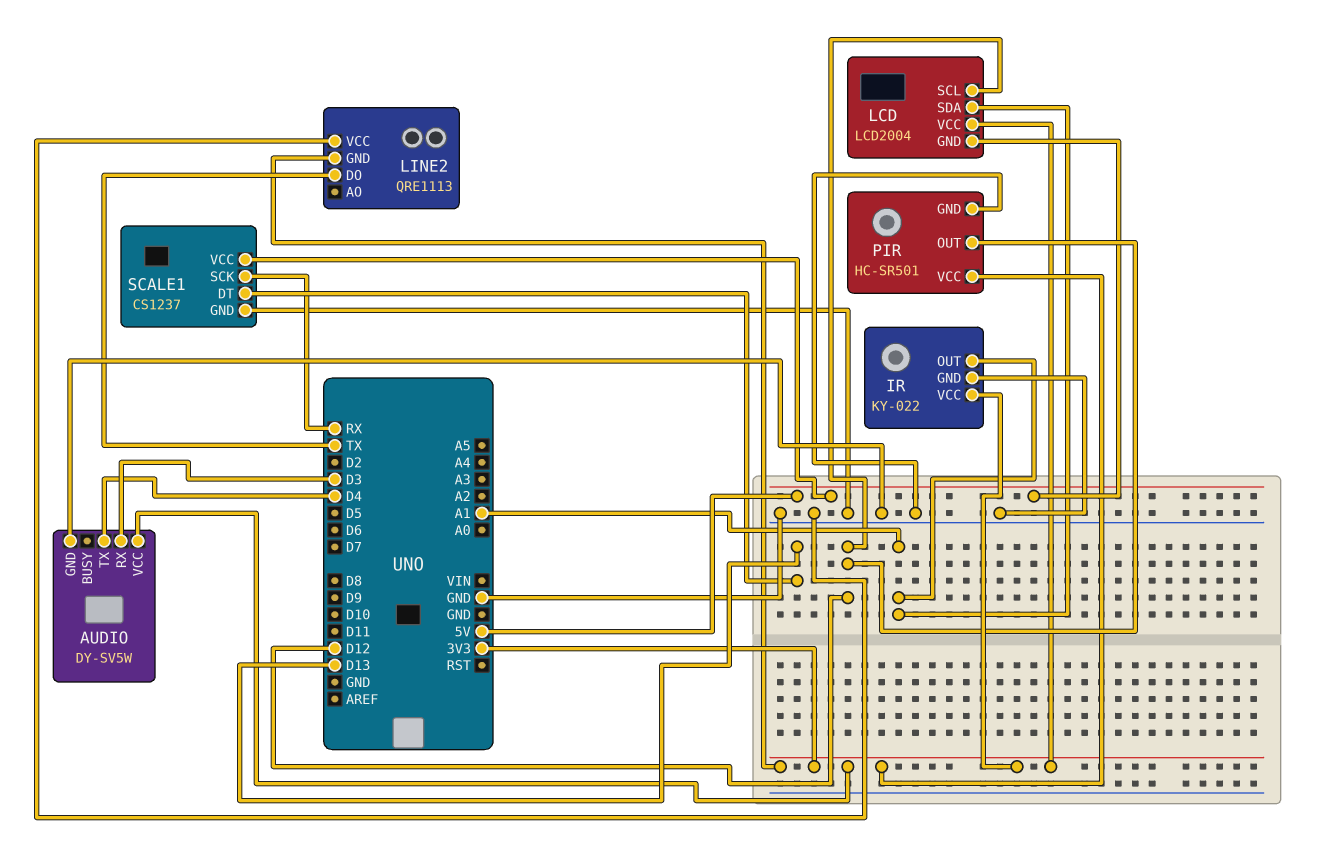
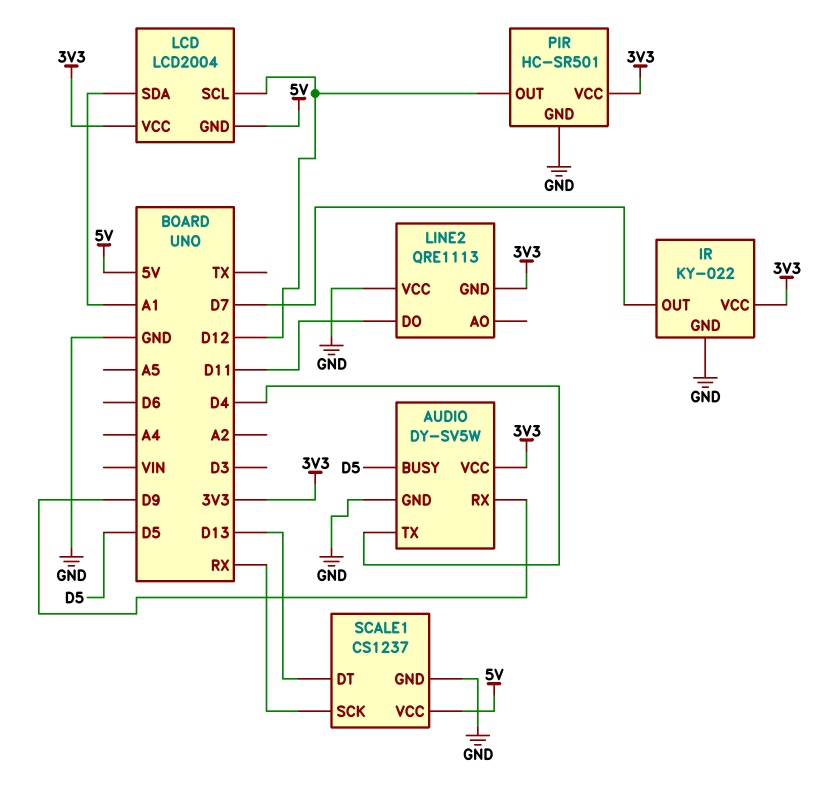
AUDIO pin BUSY: none -> D5
AUDIO pin RX: D3 -> D9
IR pin OUT: A1 -> D7
LINE2 pin DO: TX -> D11

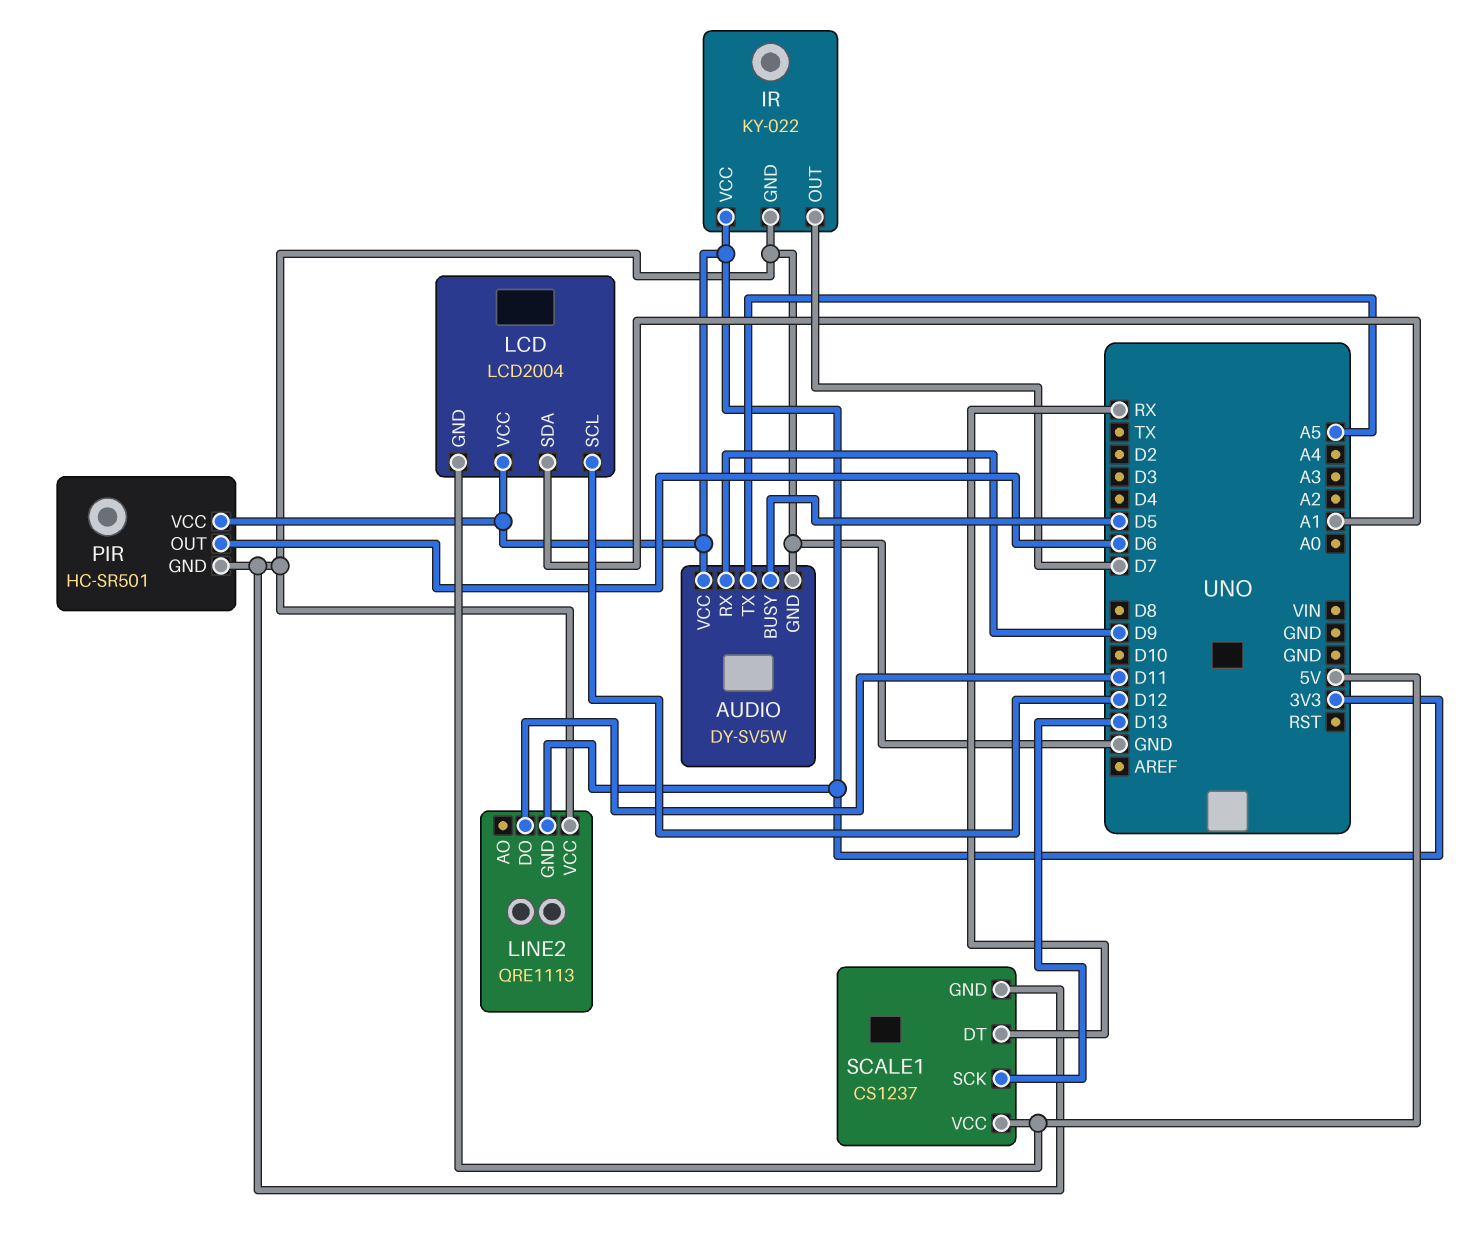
AUDIO pin TX: D4 -> A5
PIR pin OUT: D12 -> D6
SCALE1 pin DT: D13 -> RX
SCALE1 pin SCK: RX -> D13

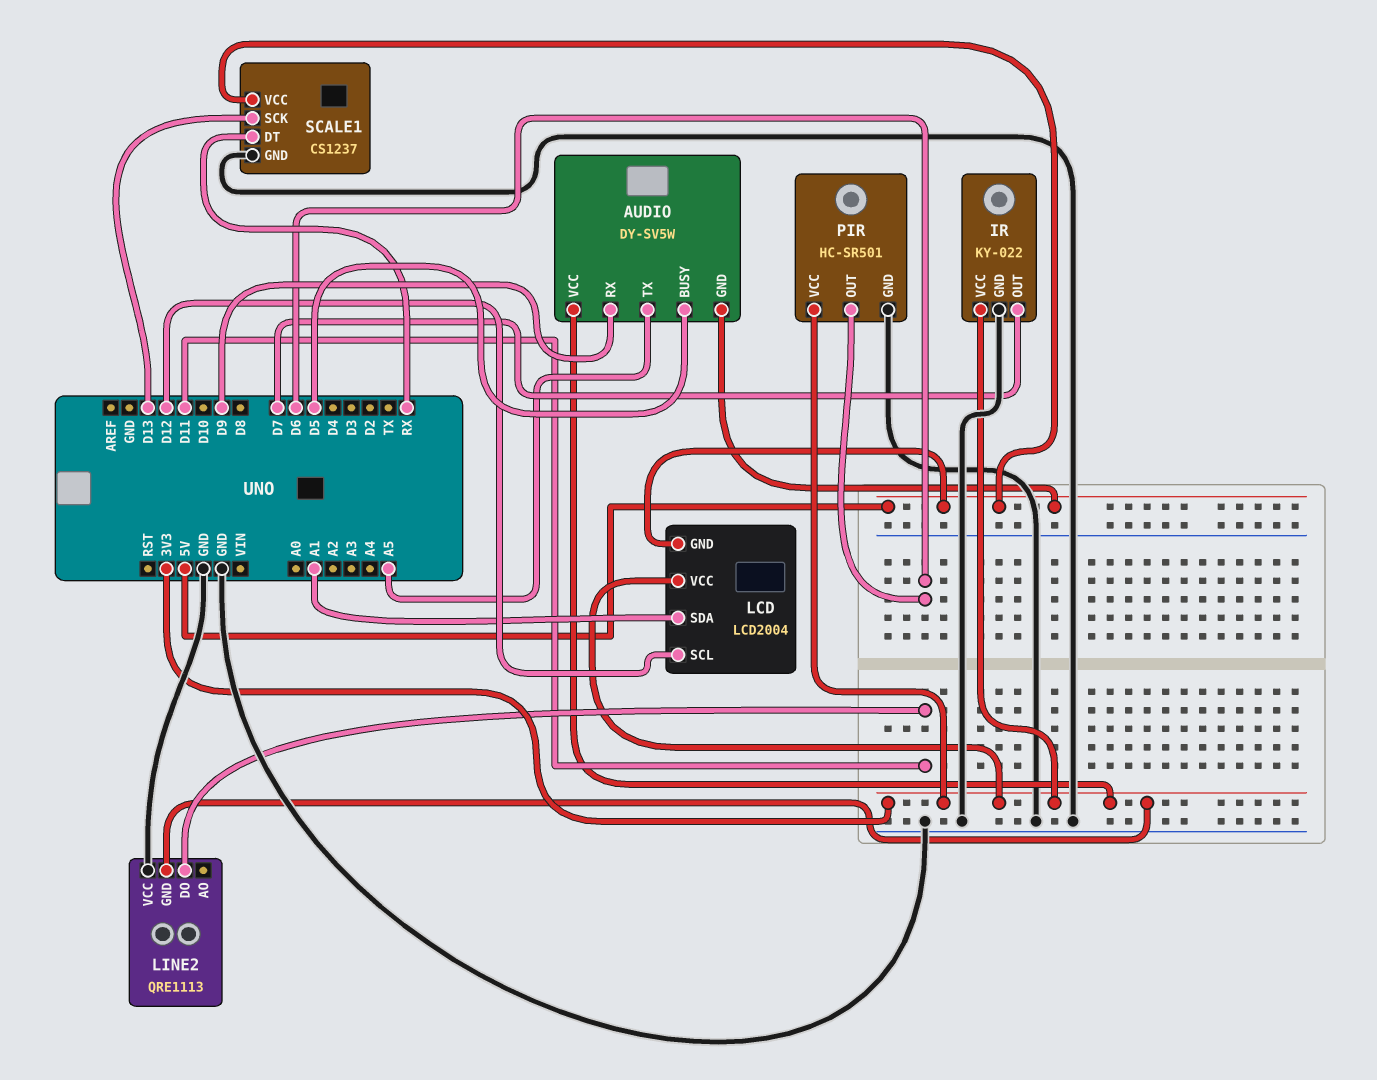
AUDIO pin GND: GND -> 5V

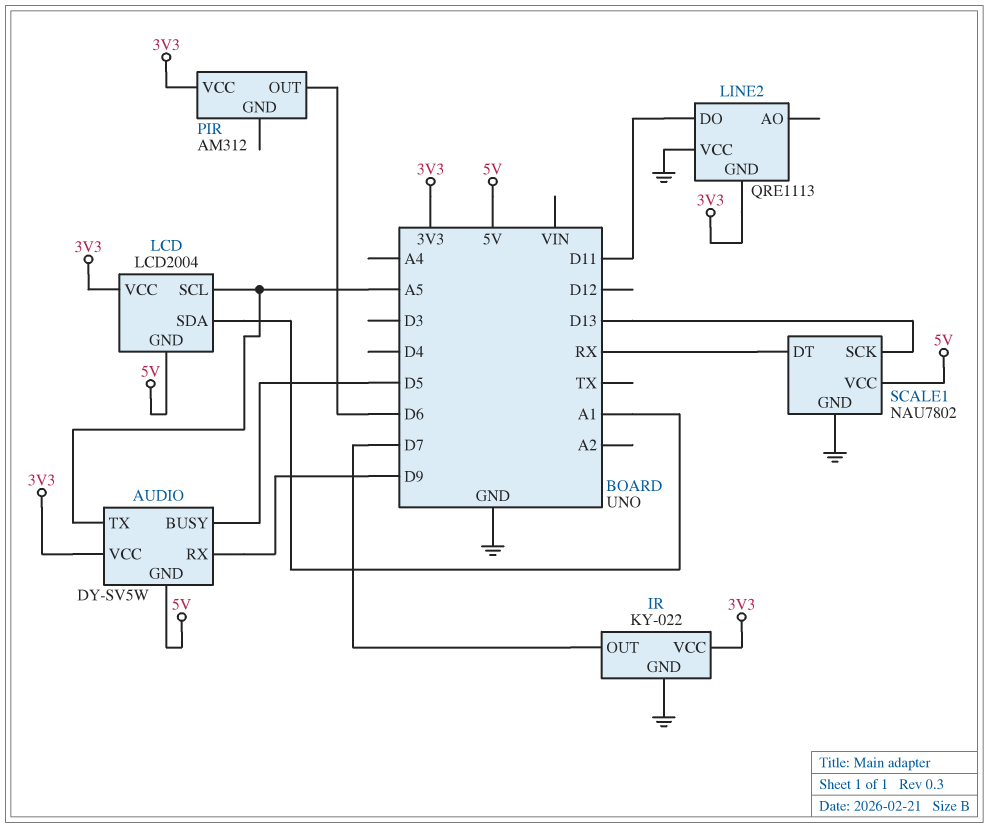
LCD pin SCL: D12 -> A5
PIR: HC-SR501 -> AM312
PIR pin GND: GND -> none
SCALE1: CS1237 -> NAU7802

